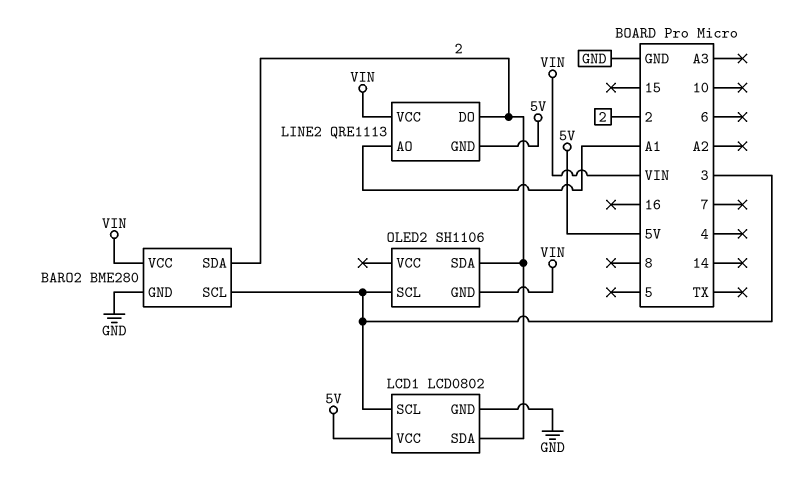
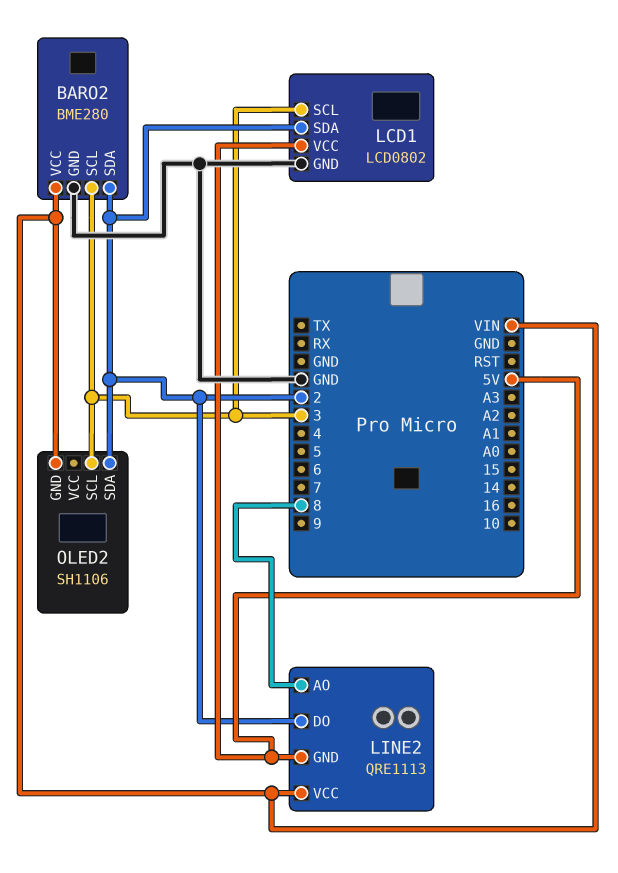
LINE2 pin AO: A1 -> 8

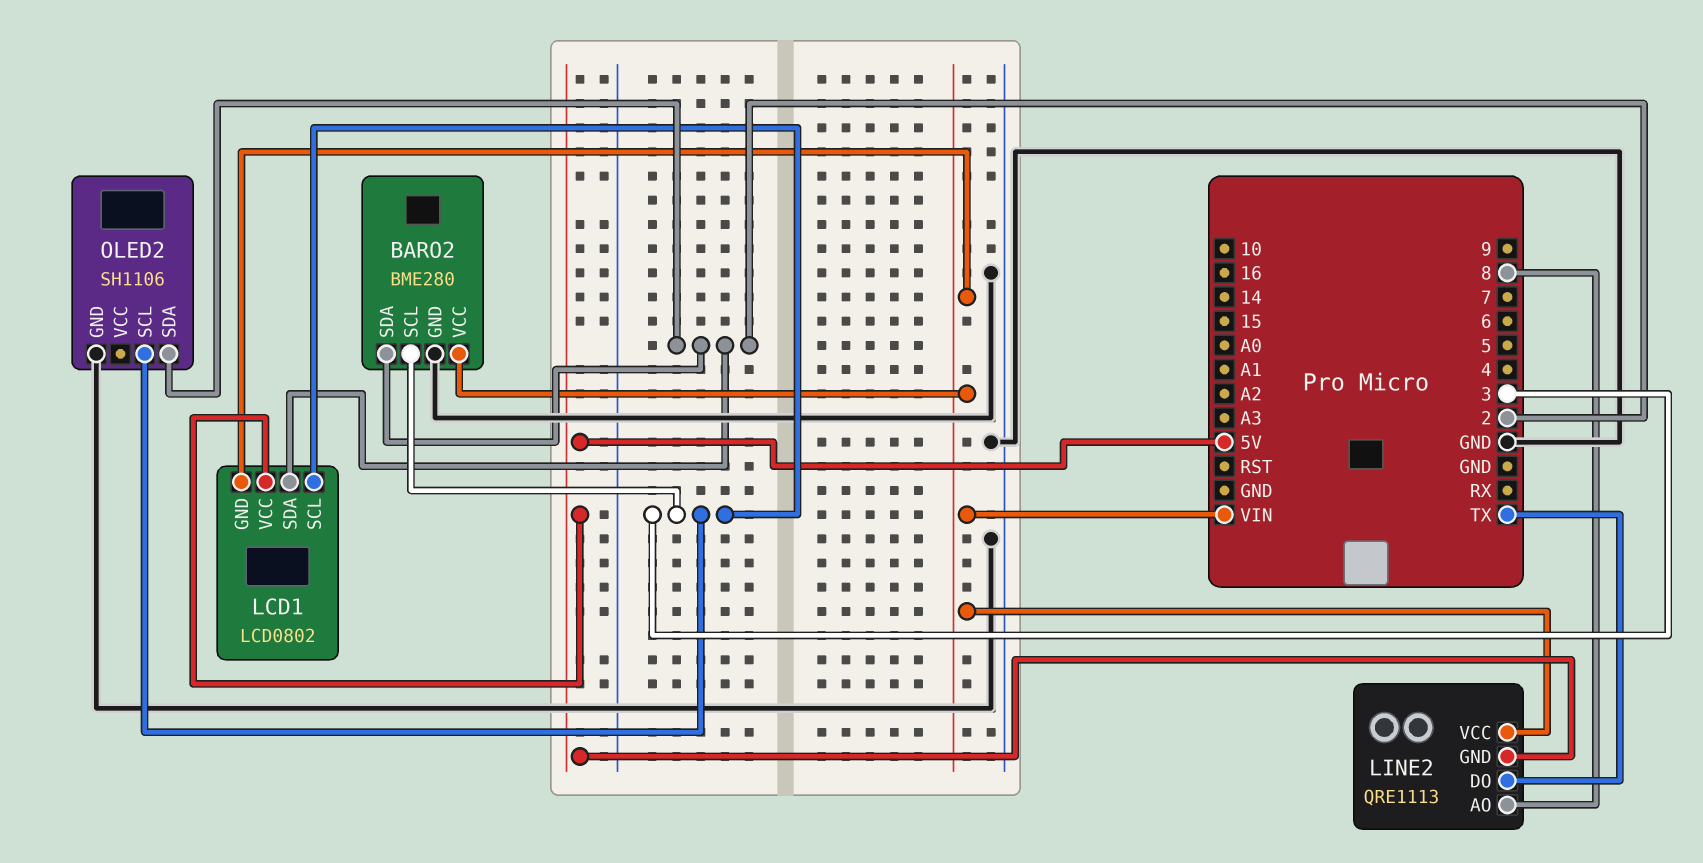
LCD1 pin GND: GND -> VIN
LINE2 pin DO: 2 -> TX
OLED2 pin GND: VIN -> GND

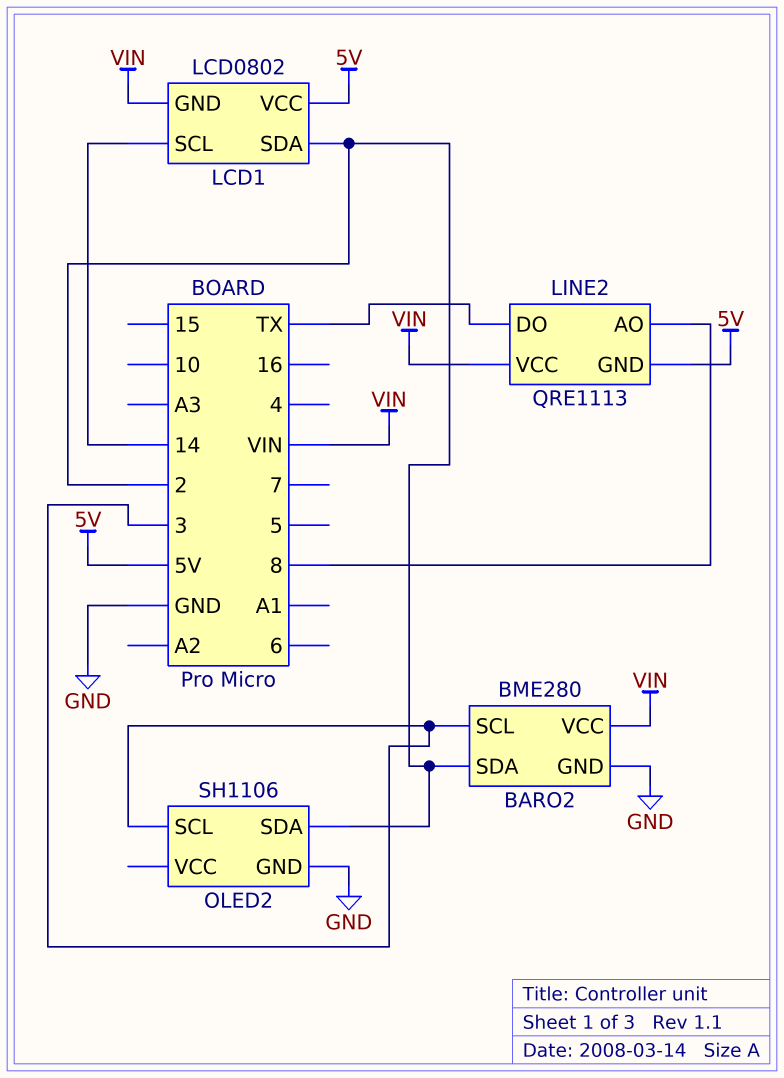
LCD1 pin SCL: 3 -> 14

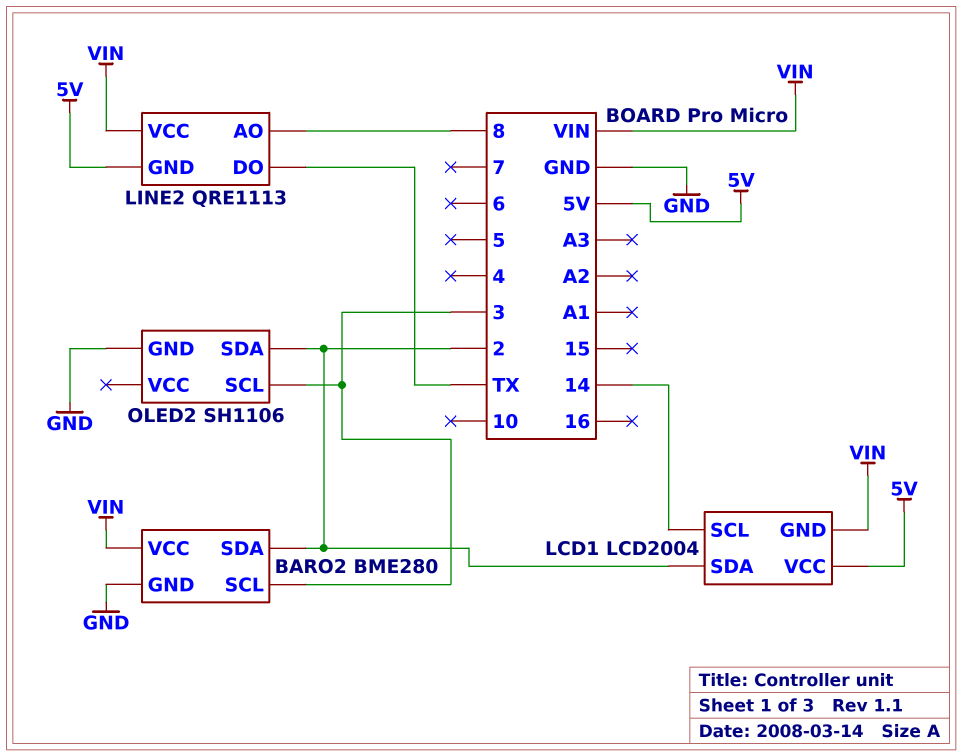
LCD1: LCD0802 -> LCD2004

